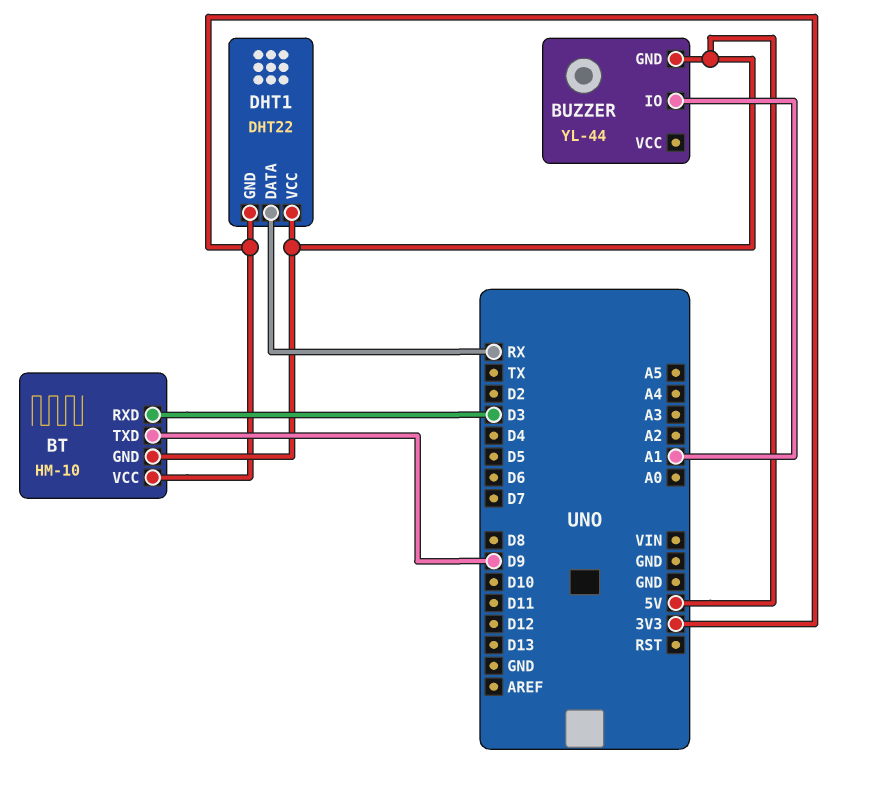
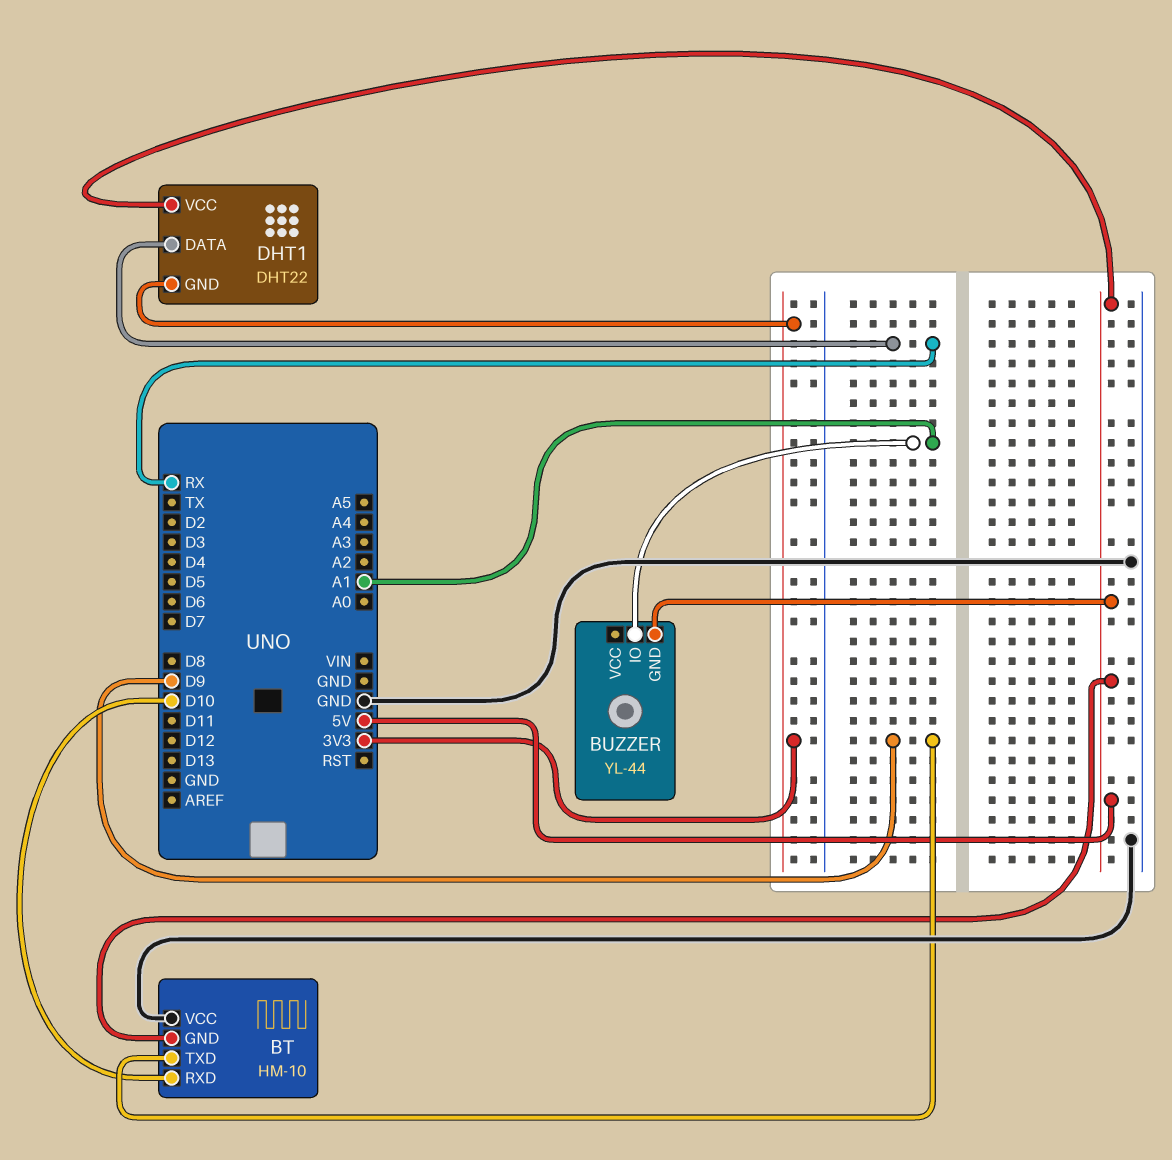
BT pin RXD: D3 -> D10
BT pin VCC: 3V3 -> GND

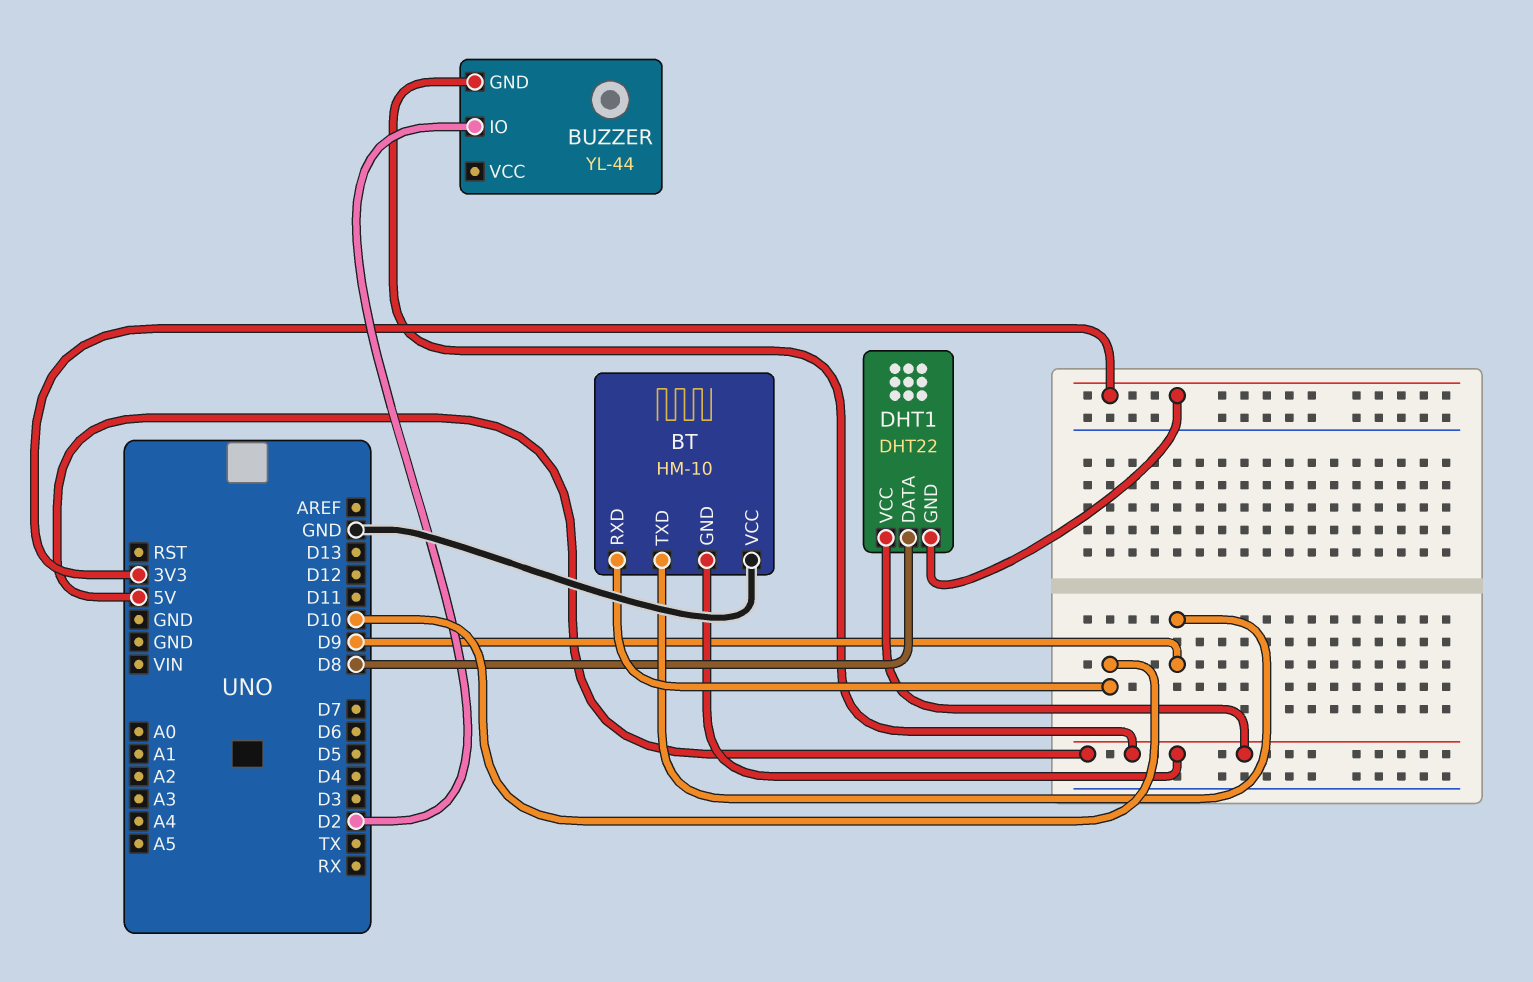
BUZZER pin IO: A1 -> D2
DHT1 pin DATA: RX -> D8

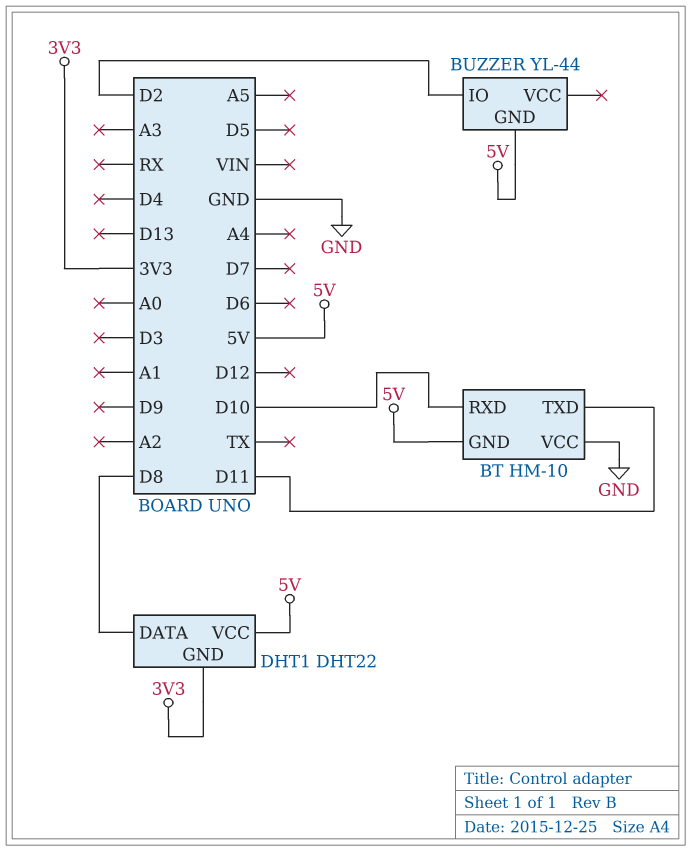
BT pin TXD: D9 -> D11

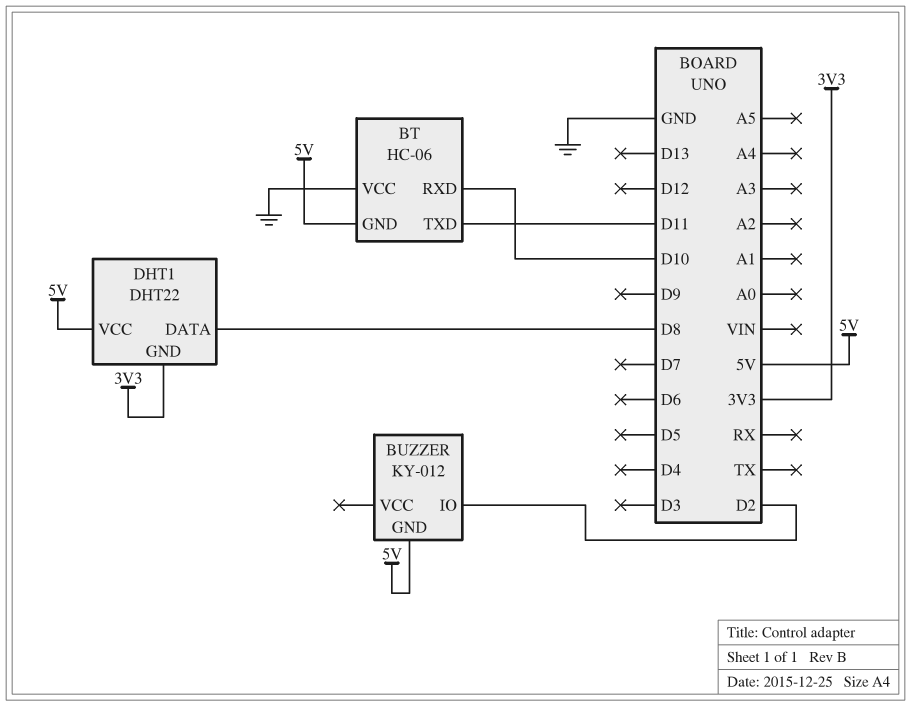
BT: HM-10 -> HC-06
BUZZER: YL-44 -> KY-012

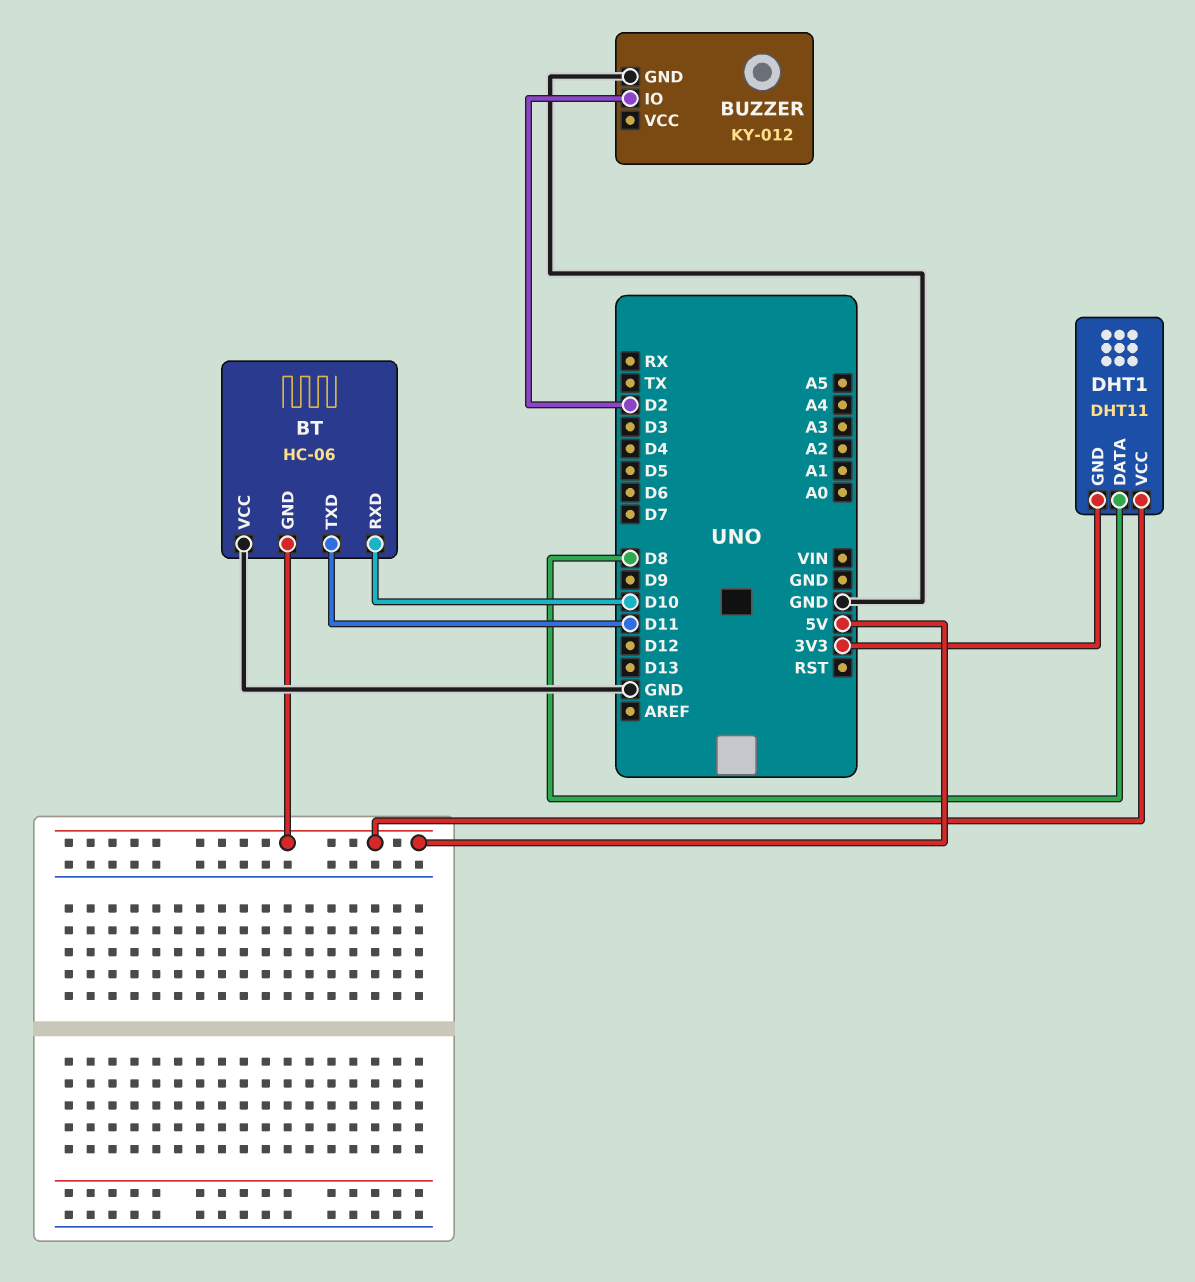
BUZZER pin GND: 5V -> GND
DHT1: DHT22 -> DHT11

